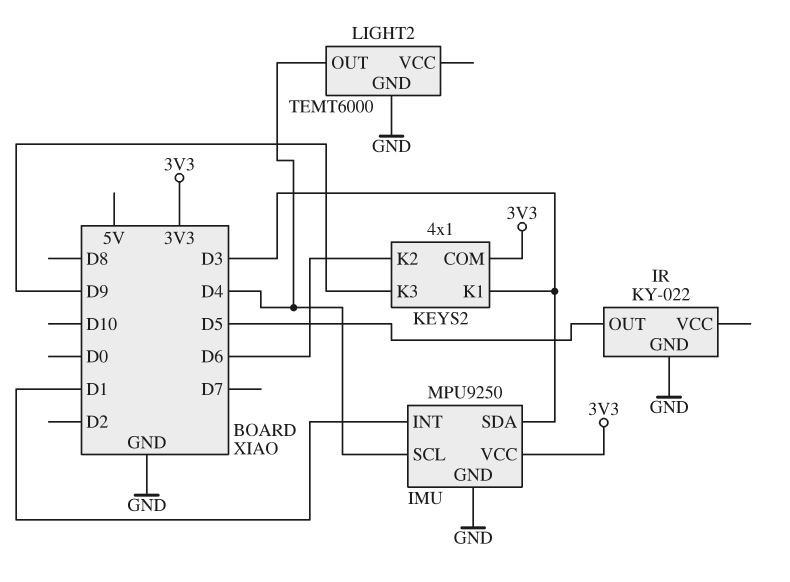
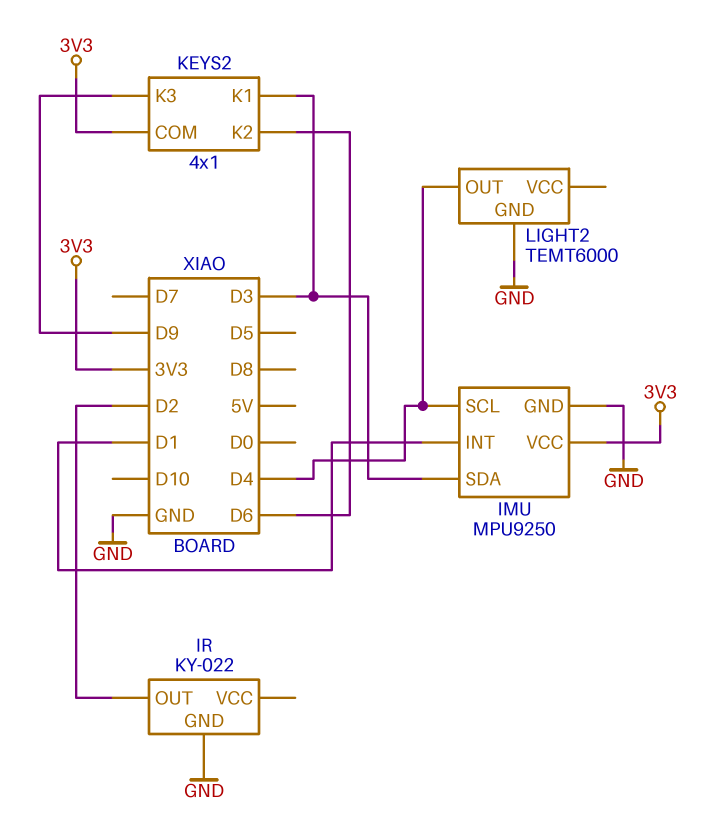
IR pin OUT: D5 -> D2

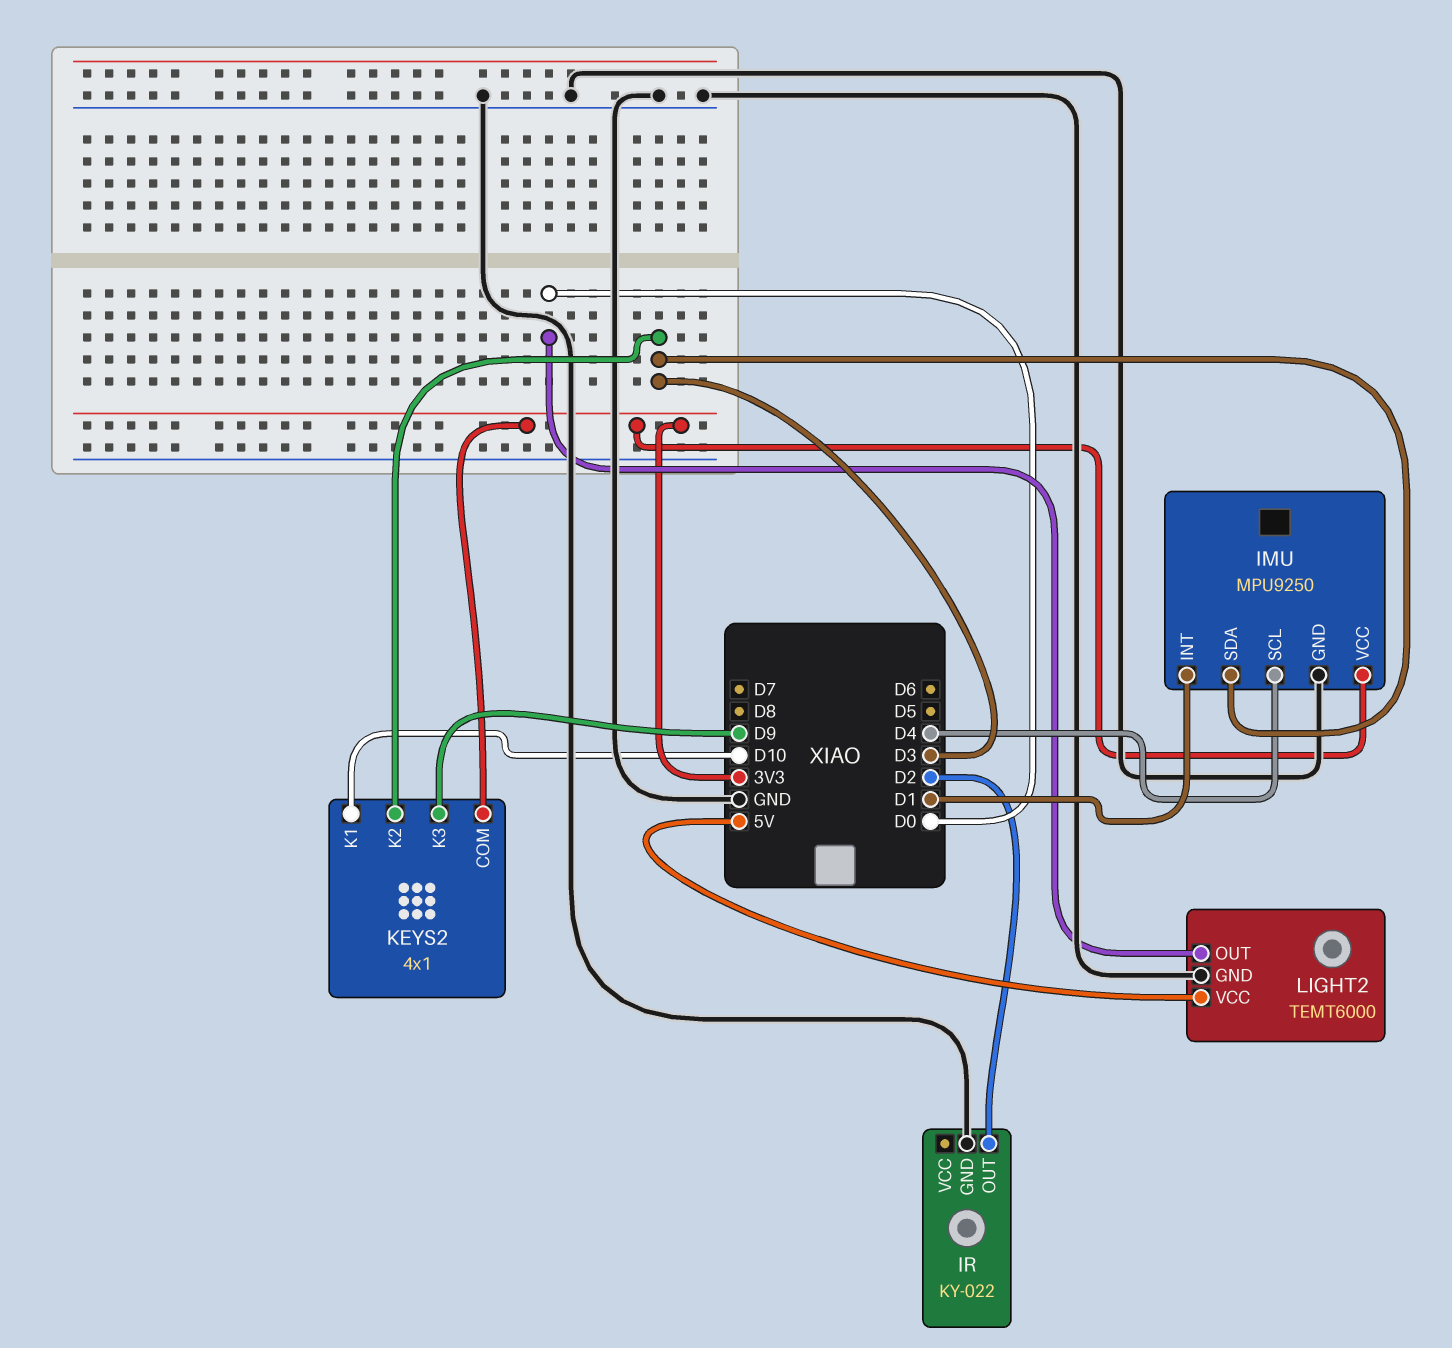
KEYS2 pin K1: D3 -> D10
KEYS2 pin K2: D6 -> D3
LIGHT2 pin OUT: D4 -> D0
LIGHT2 pin VCC: none -> 5V

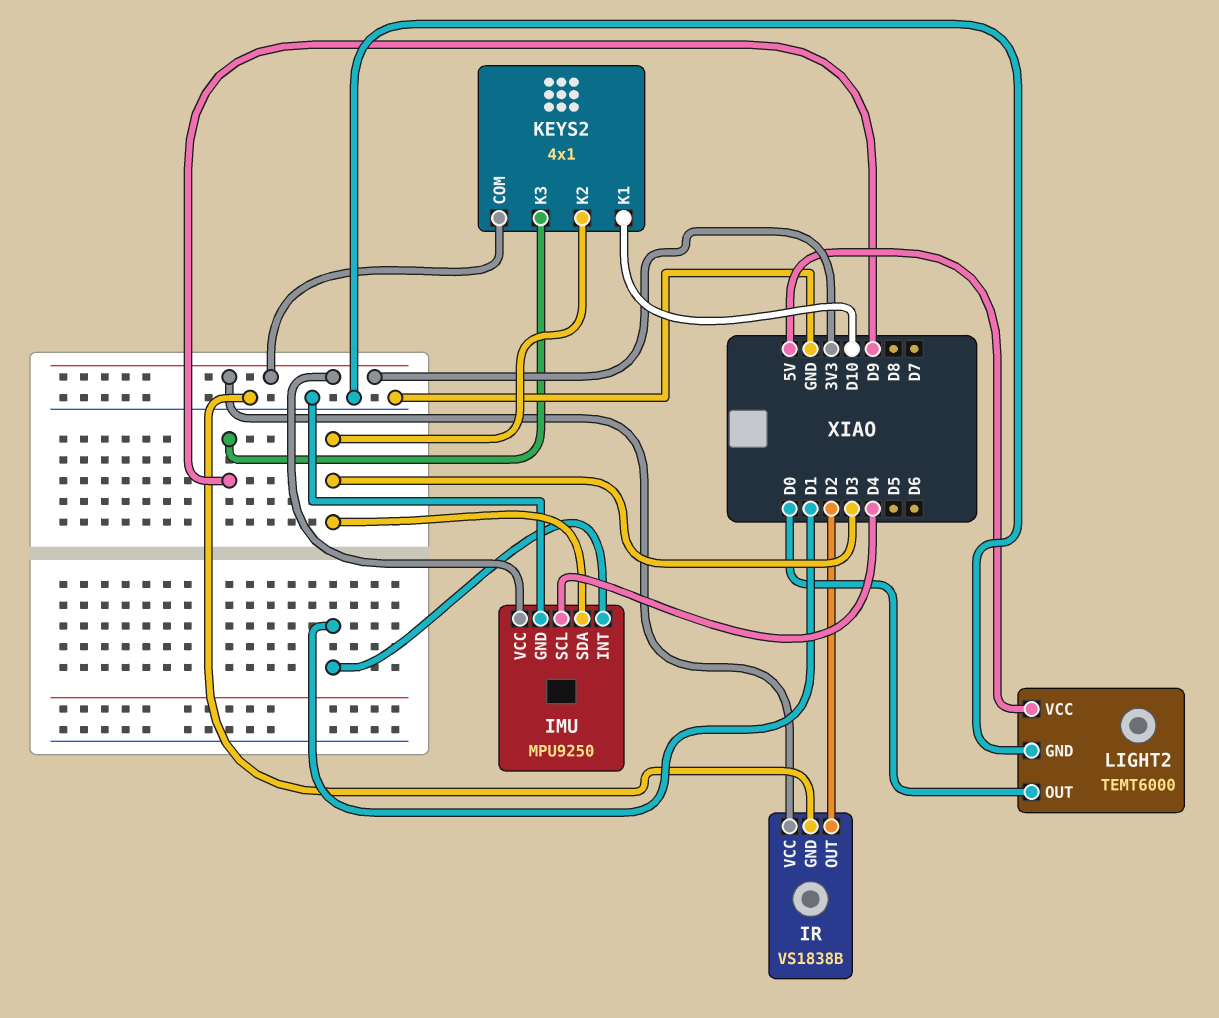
IR: KY-022 -> VS1838B
IR pin VCC: none -> 3V3

